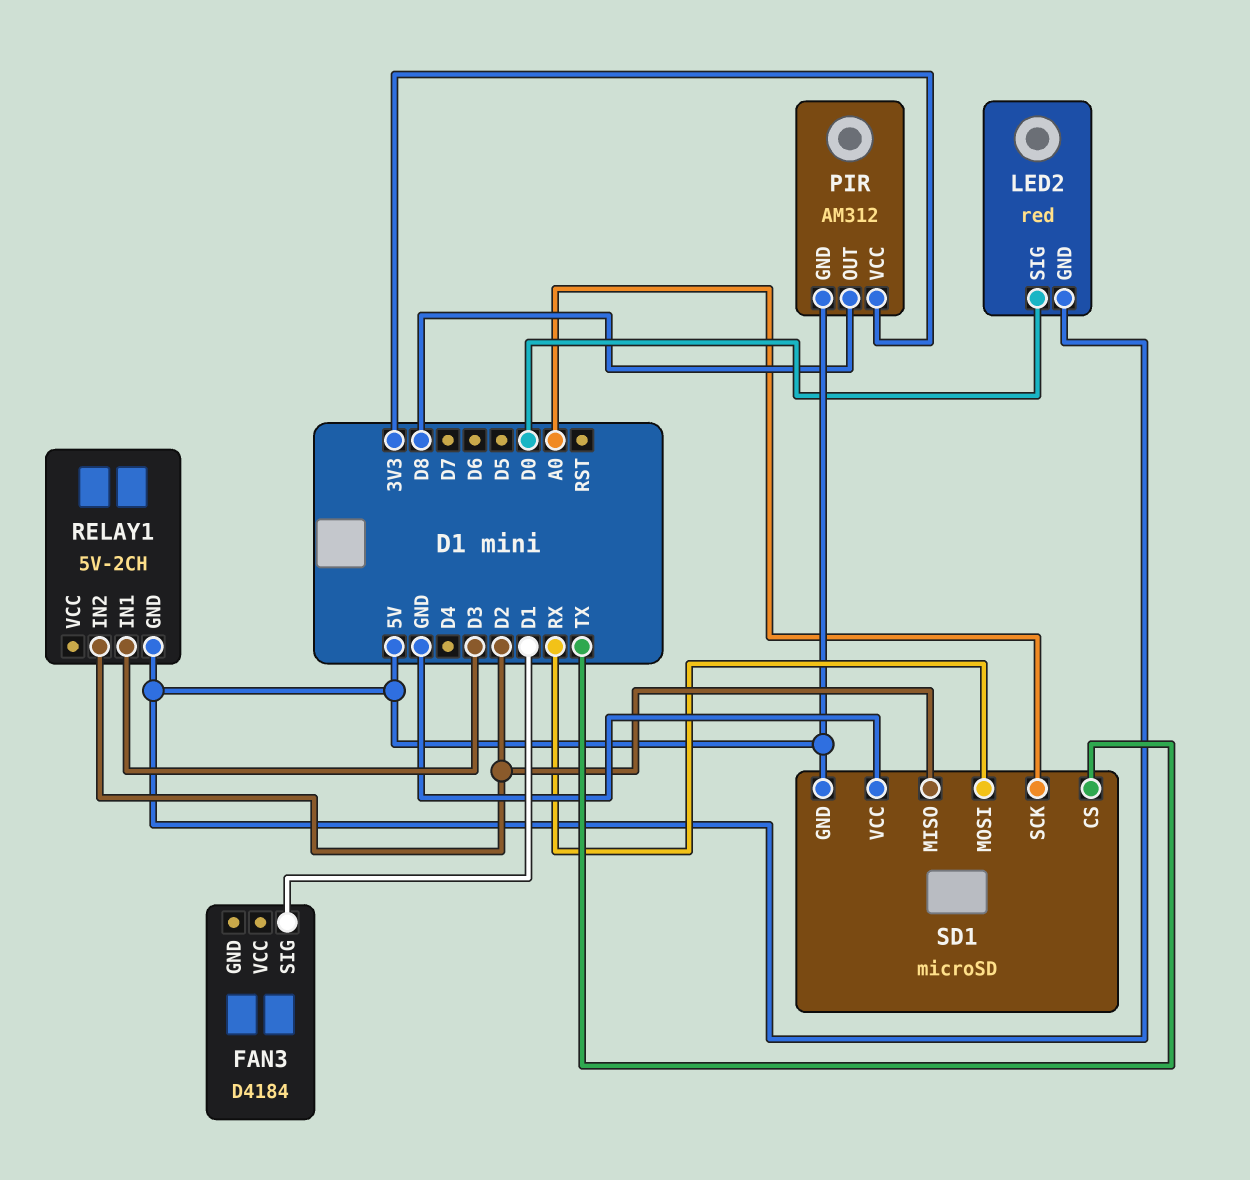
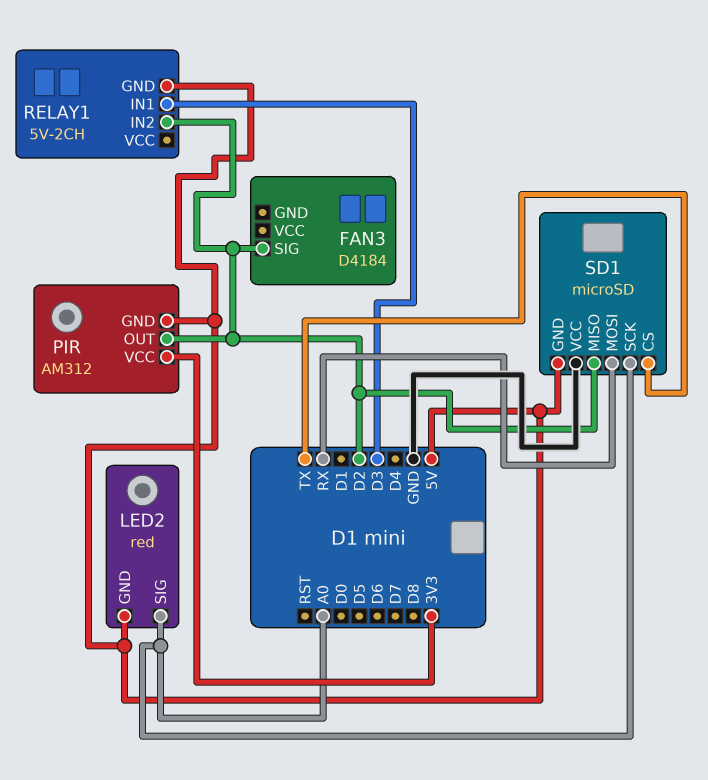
FAN3 pin SIG: D1 -> D2
LED2 pin SIG: D0 -> A0
PIR pin OUT: D8 -> D2

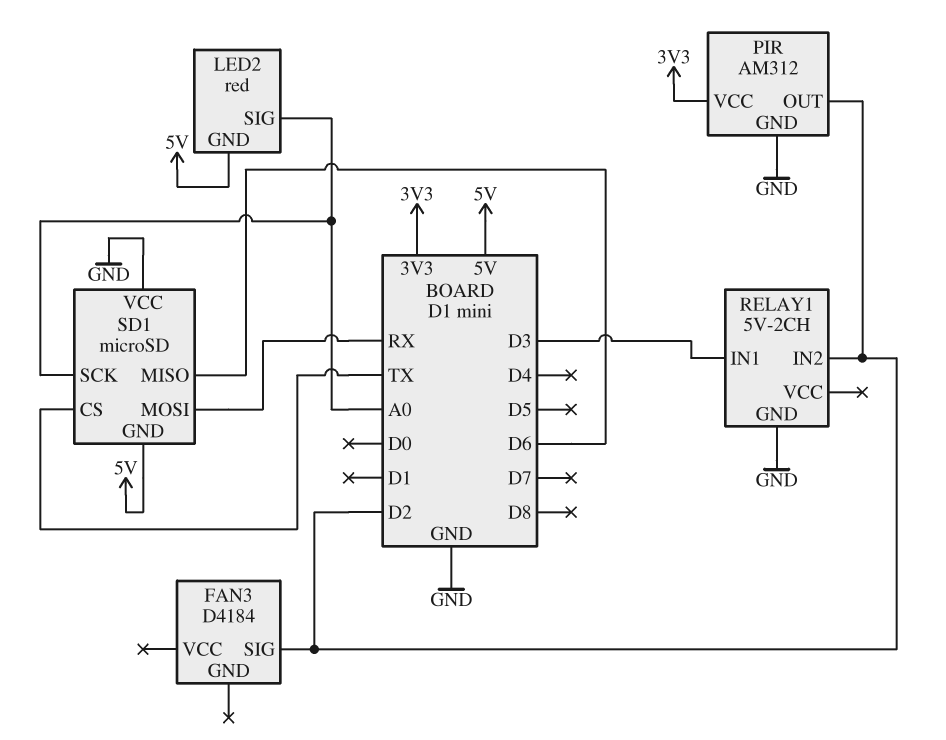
PIR pin GND: 5V -> GND
RELAY1 pin GND: 5V -> GND
SD1 pin MISO: D2 -> D6

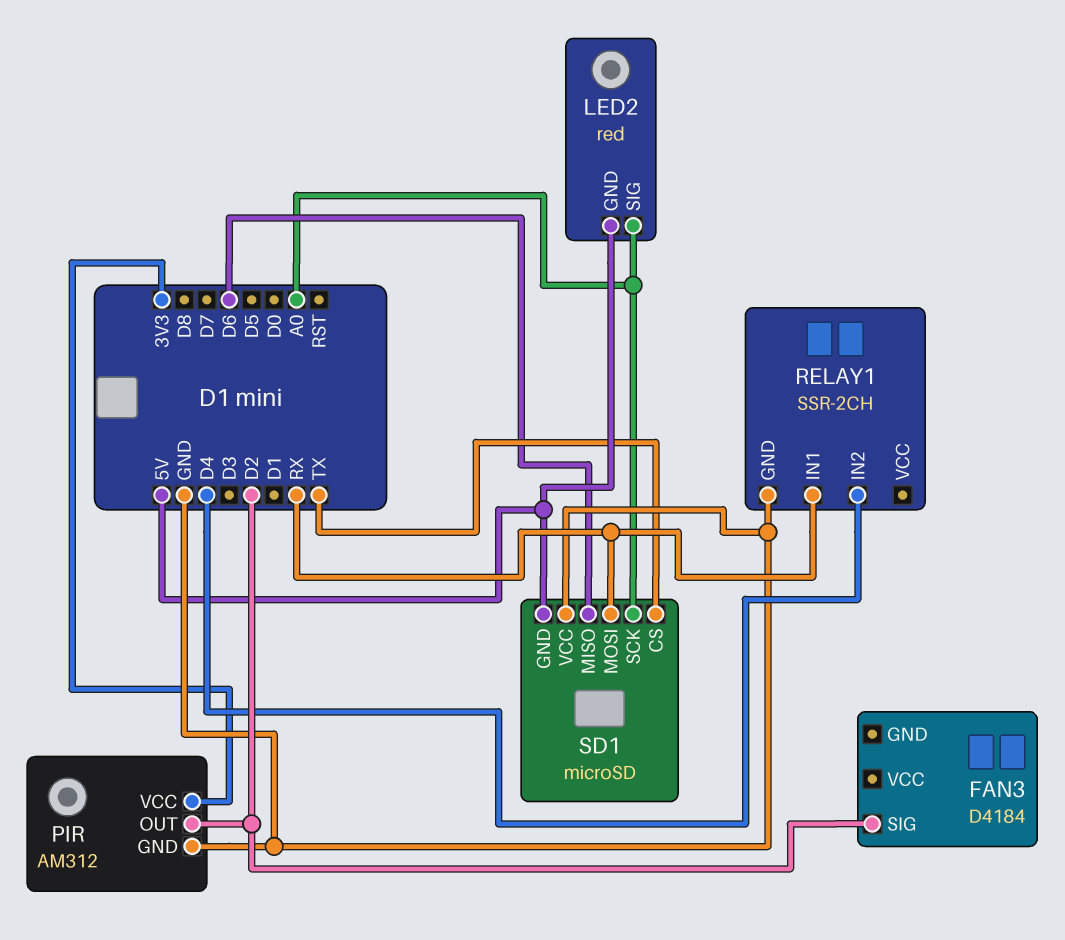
RELAY1: 5V-2CH -> SSR-2CH
RELAY1 pin IN1: D3 -> RX
RELAY1 pin IN2: D2 -> D4

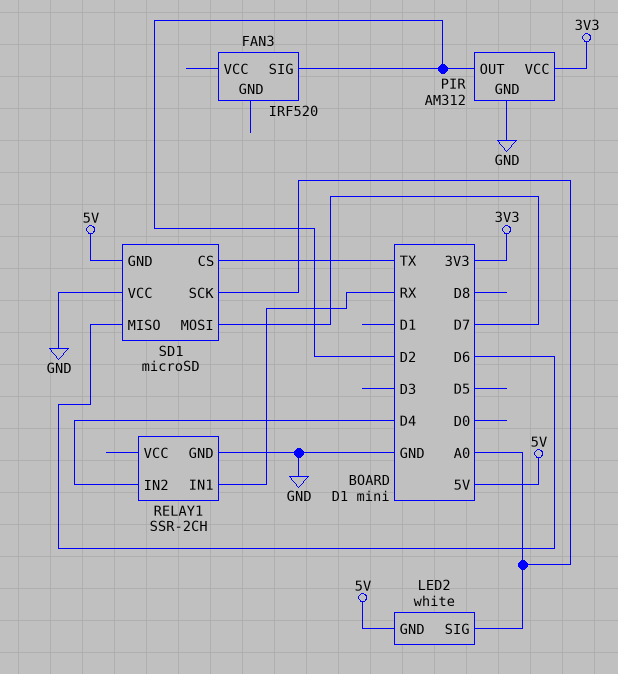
FAN3: D4184 -> IRF520
LED2: red -> white
SD1 pin MOSI: RX -> D7

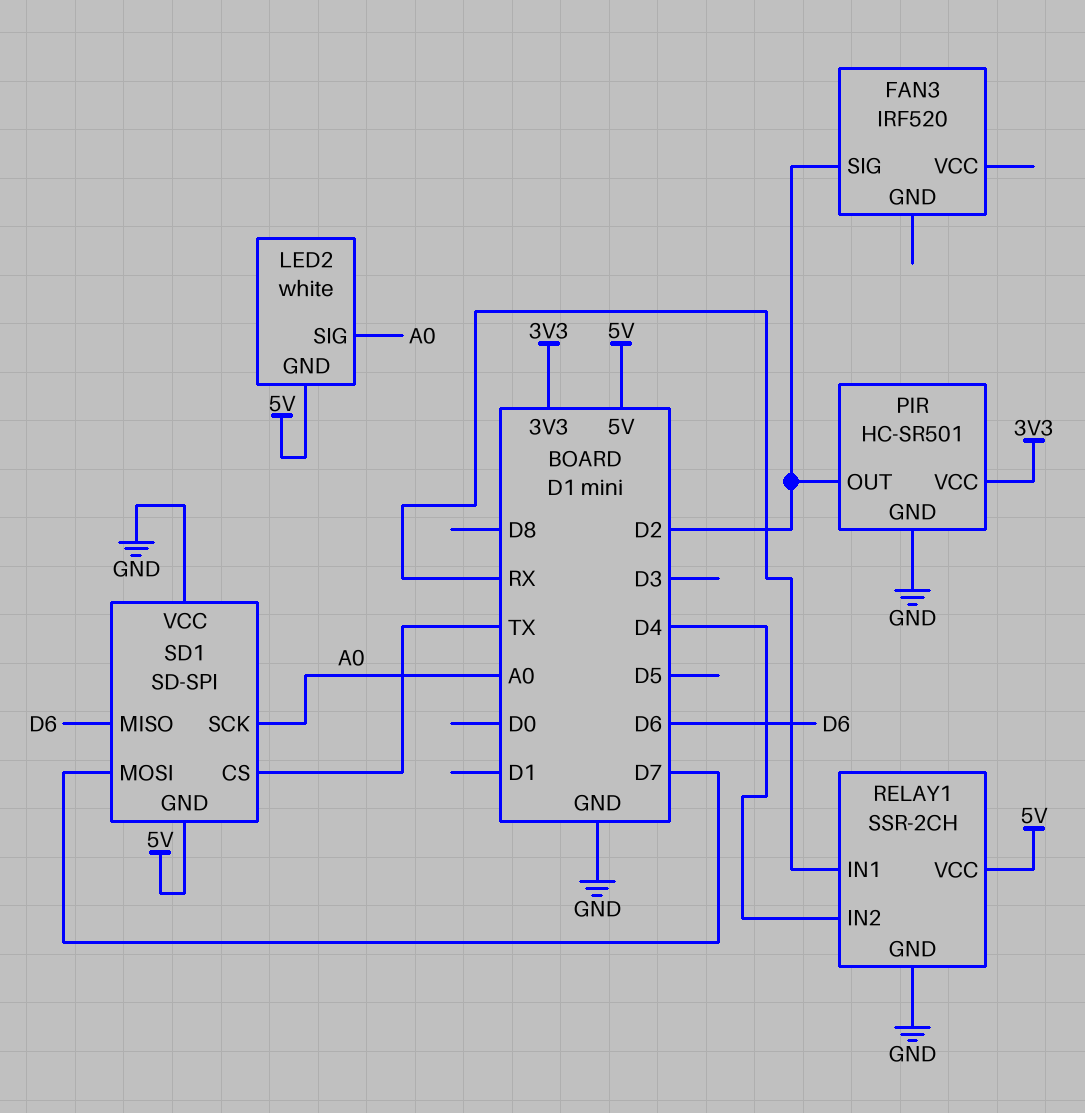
PIR: AM312 -> HC-SR501
RELAY1 pin VCC: none -> 5V
SD1: microSD -> SD-SPI

